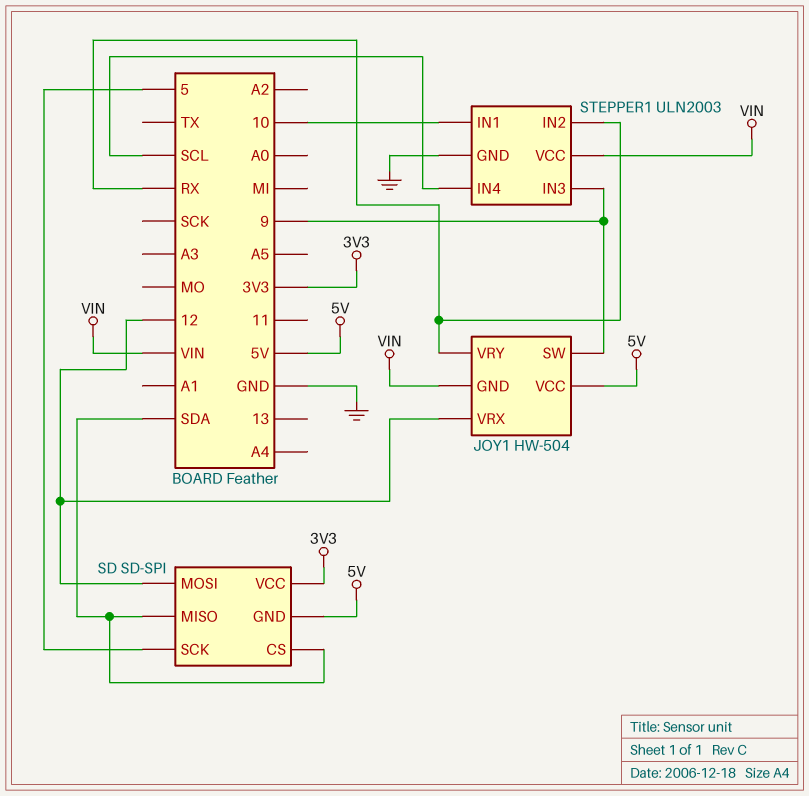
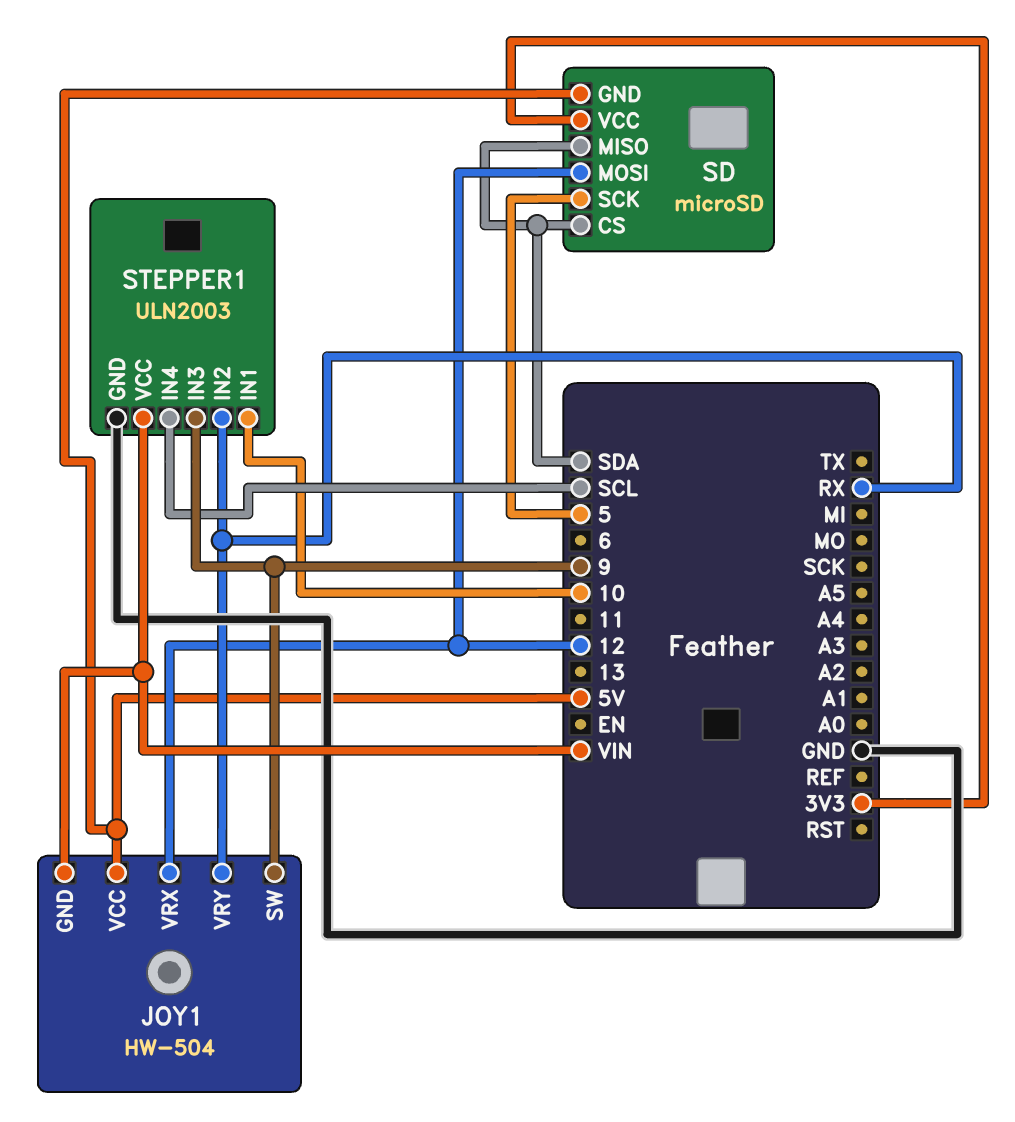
SD: SD-SPI -> microSD

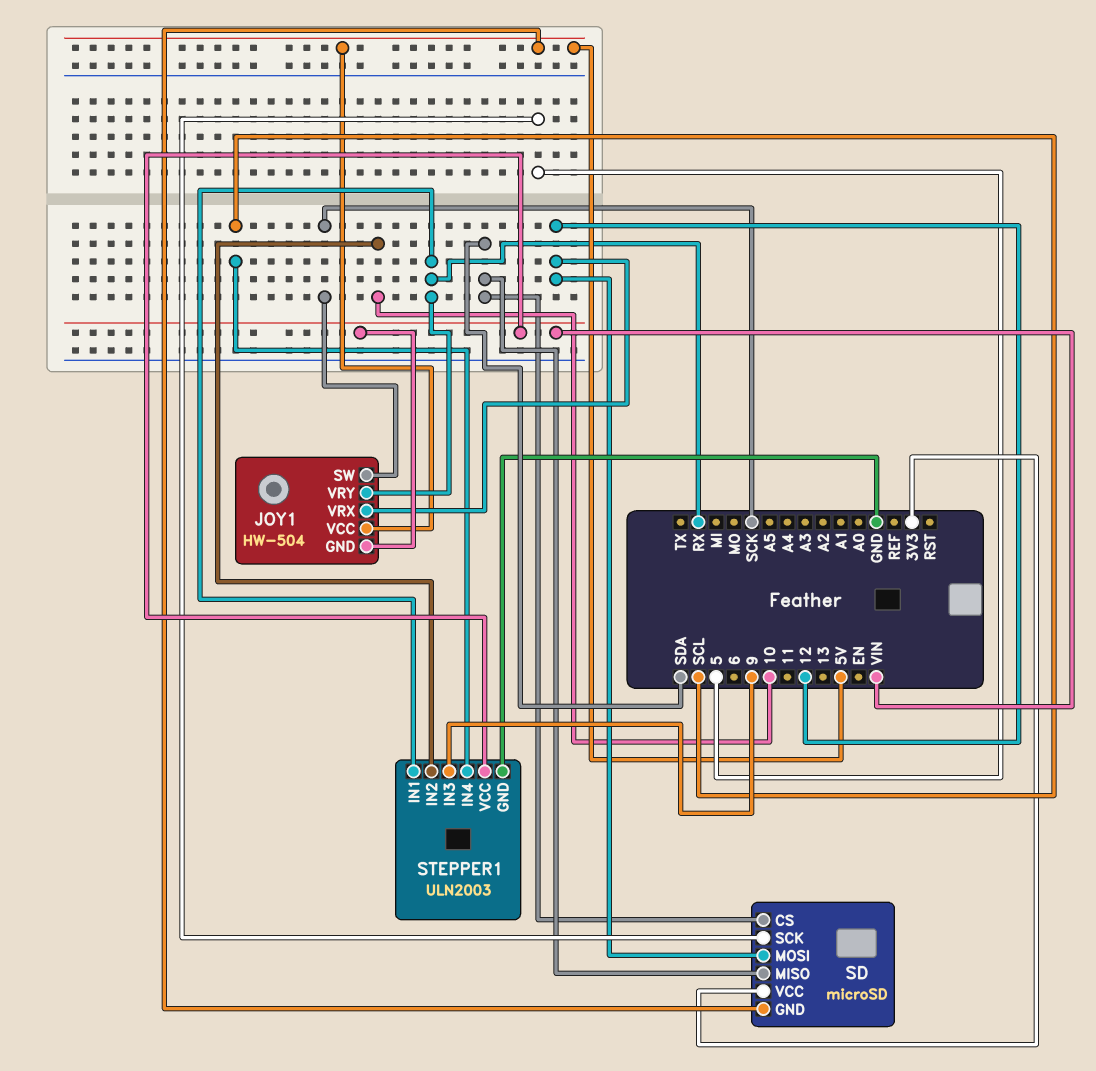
JOY1 pin SW: 9 -> SCK
STEPPER1 pin IN1: 10 -> RX
STEPPER1 pin IN2: RX -> 10

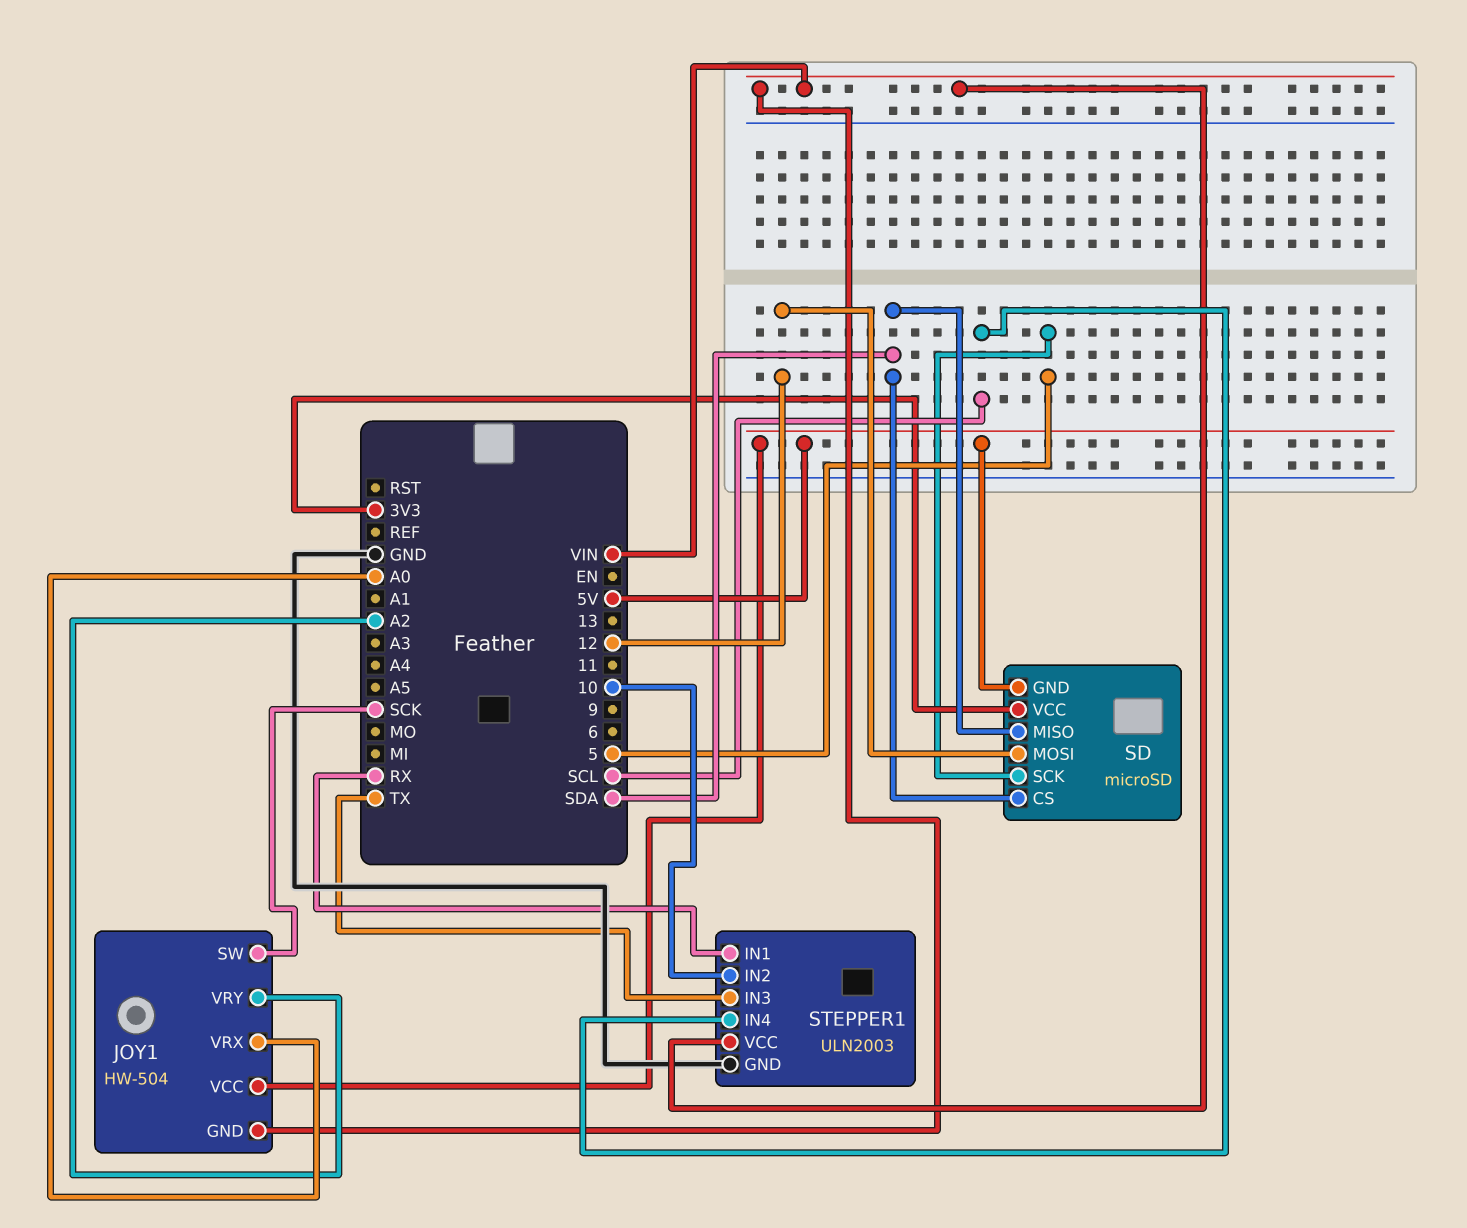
JOY1 pin VRX: 12 -> A0
JOY1 pin VRY: RX -> A2
STEPPER1 pin IN3: 9 -> TX

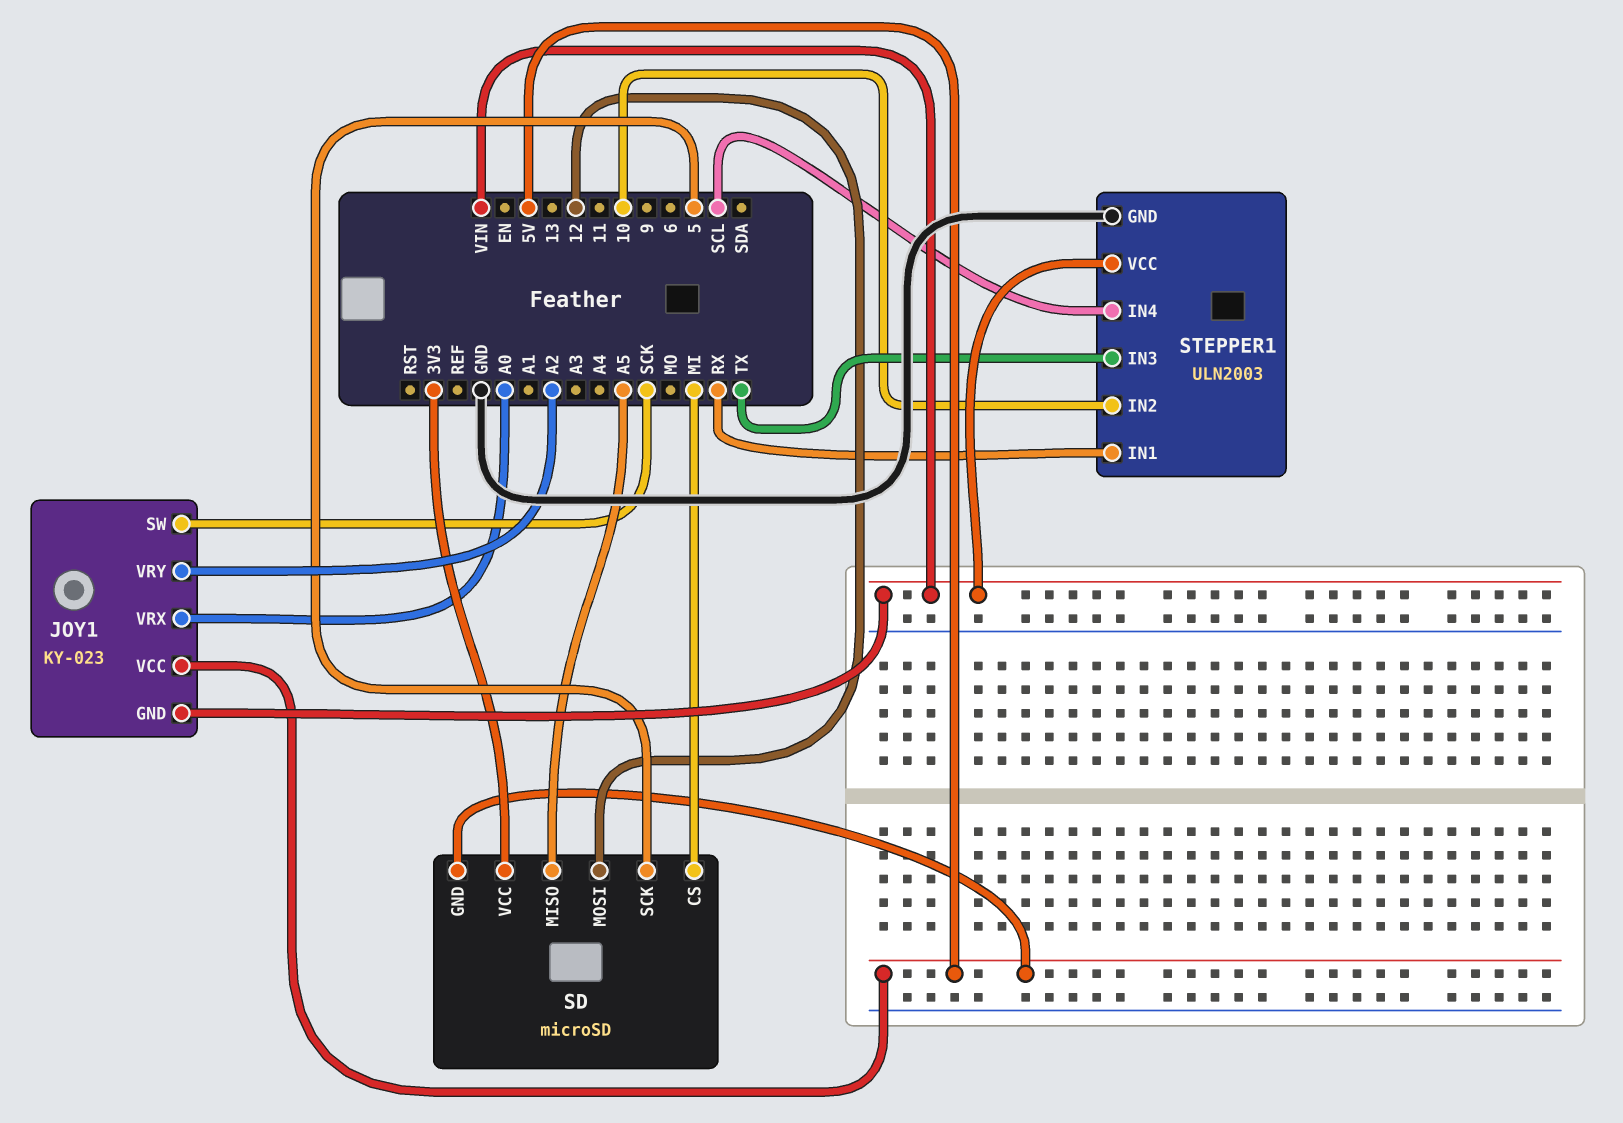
JOY1: HW-504 -> KY-023
SD pin CS: SDA -> MI
SD pin MISO: SDA -> A5

